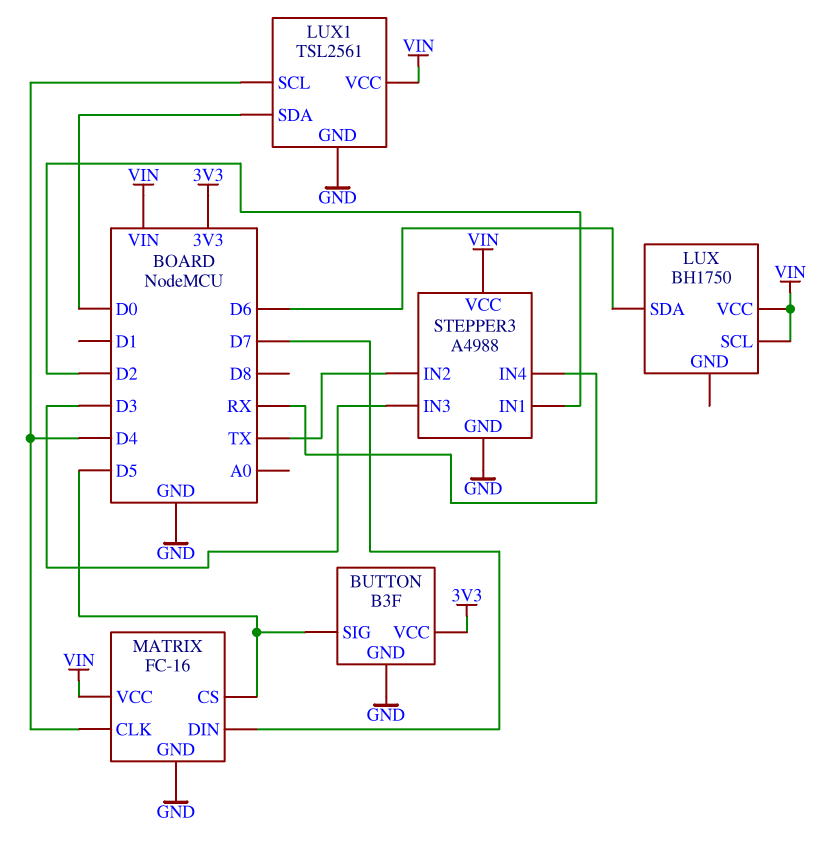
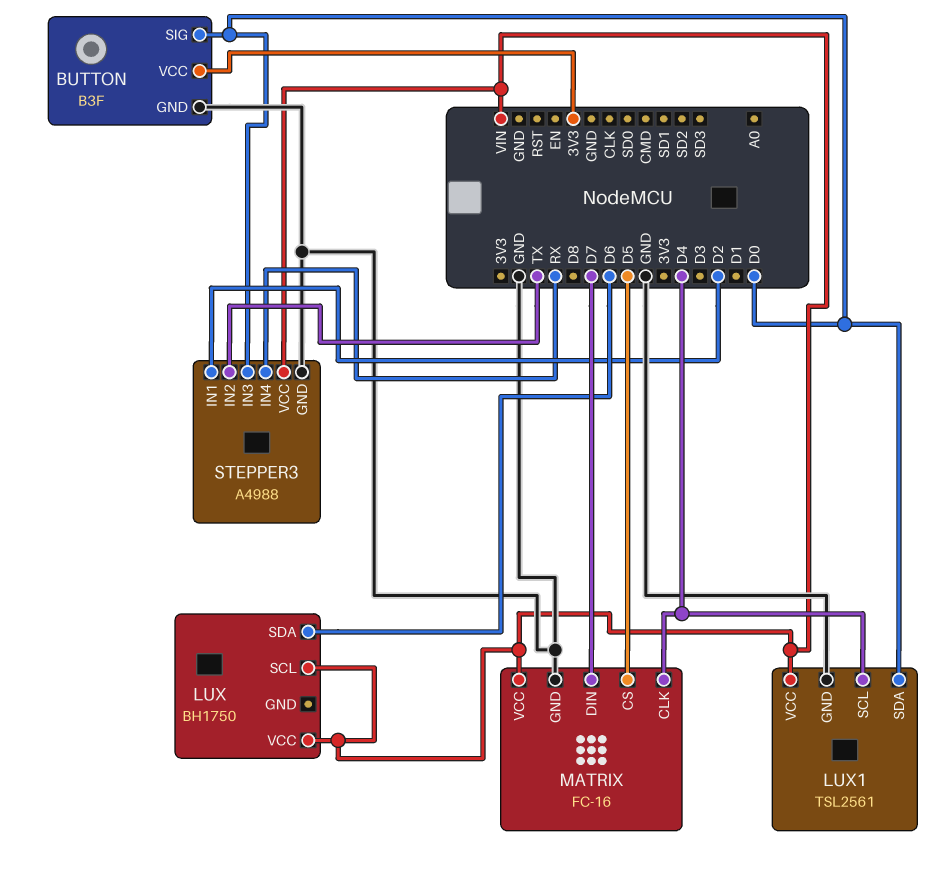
BUTTON pin SIG: D5 -> D0
STEPPER3 pin IN3: D3 -> D0

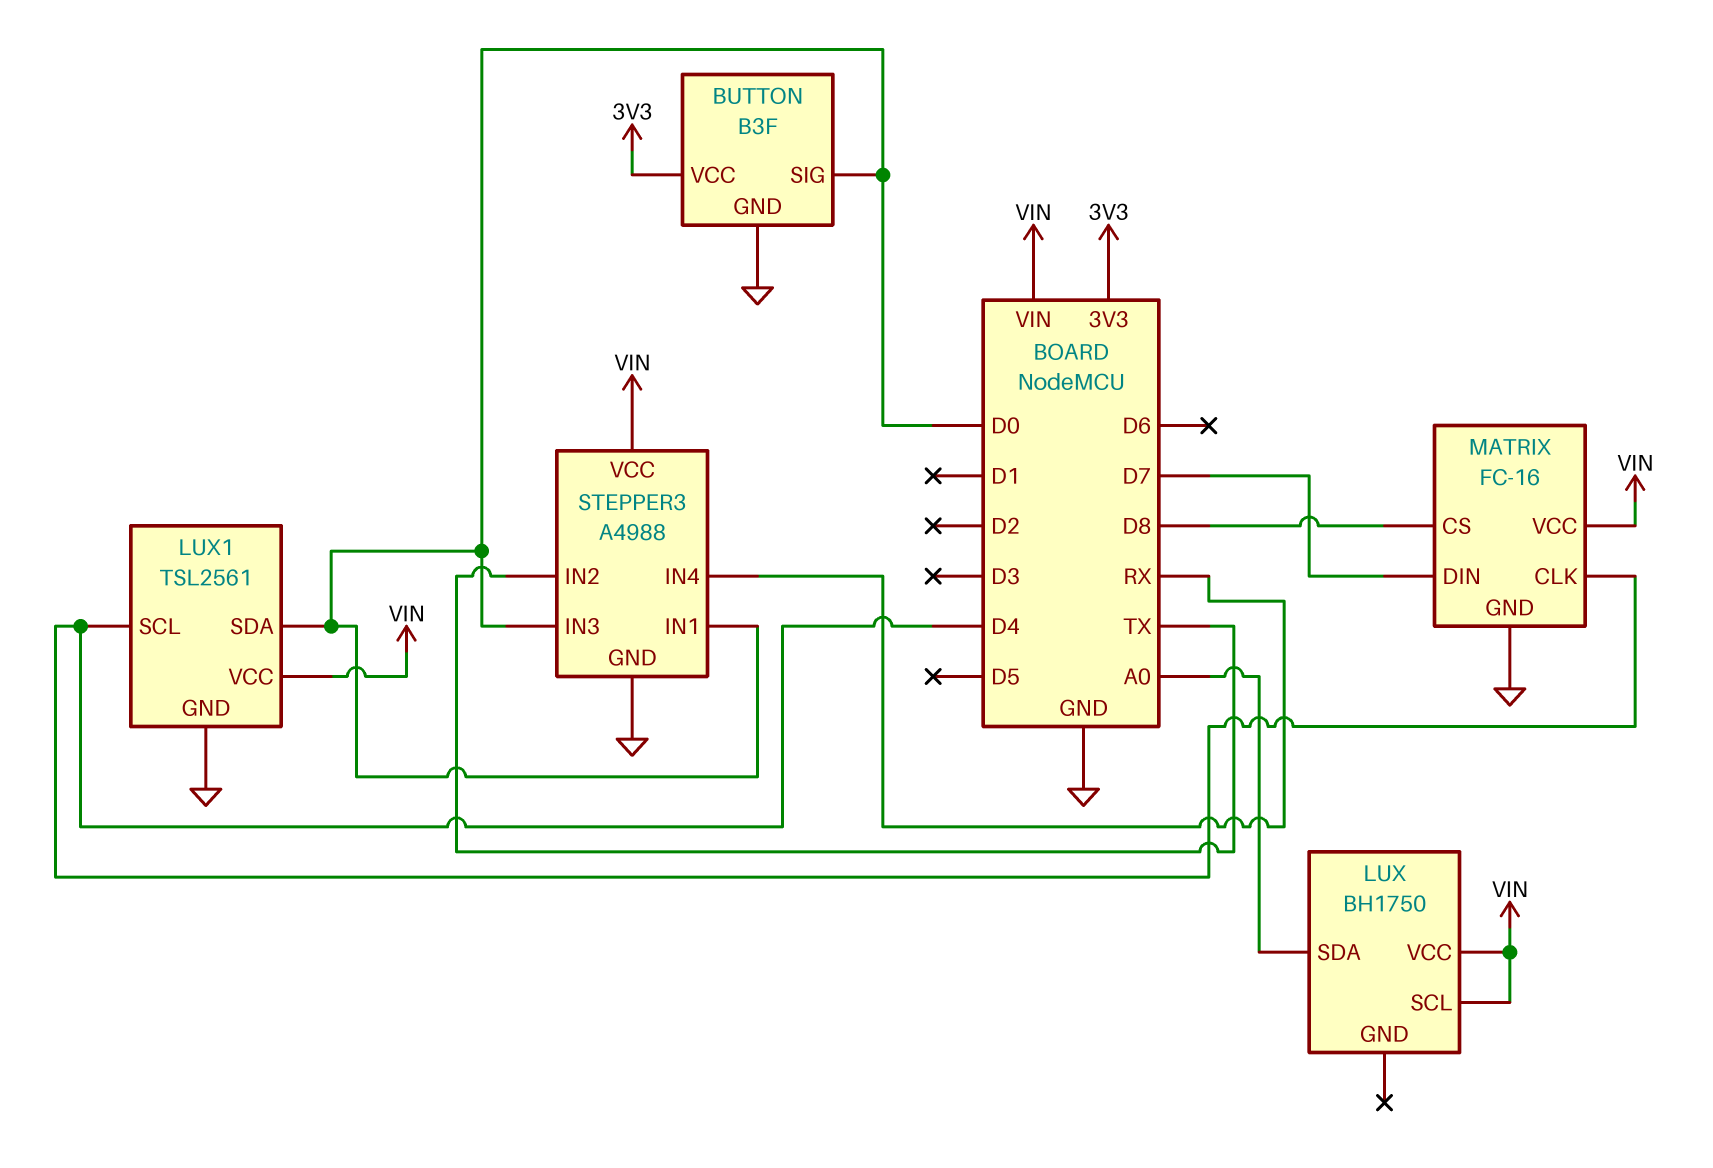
LUX pin SDA: D6 -> A0
MATRIX pin CS: D5 -> D8
STEPPER3 pin IN1: D2 -> D0

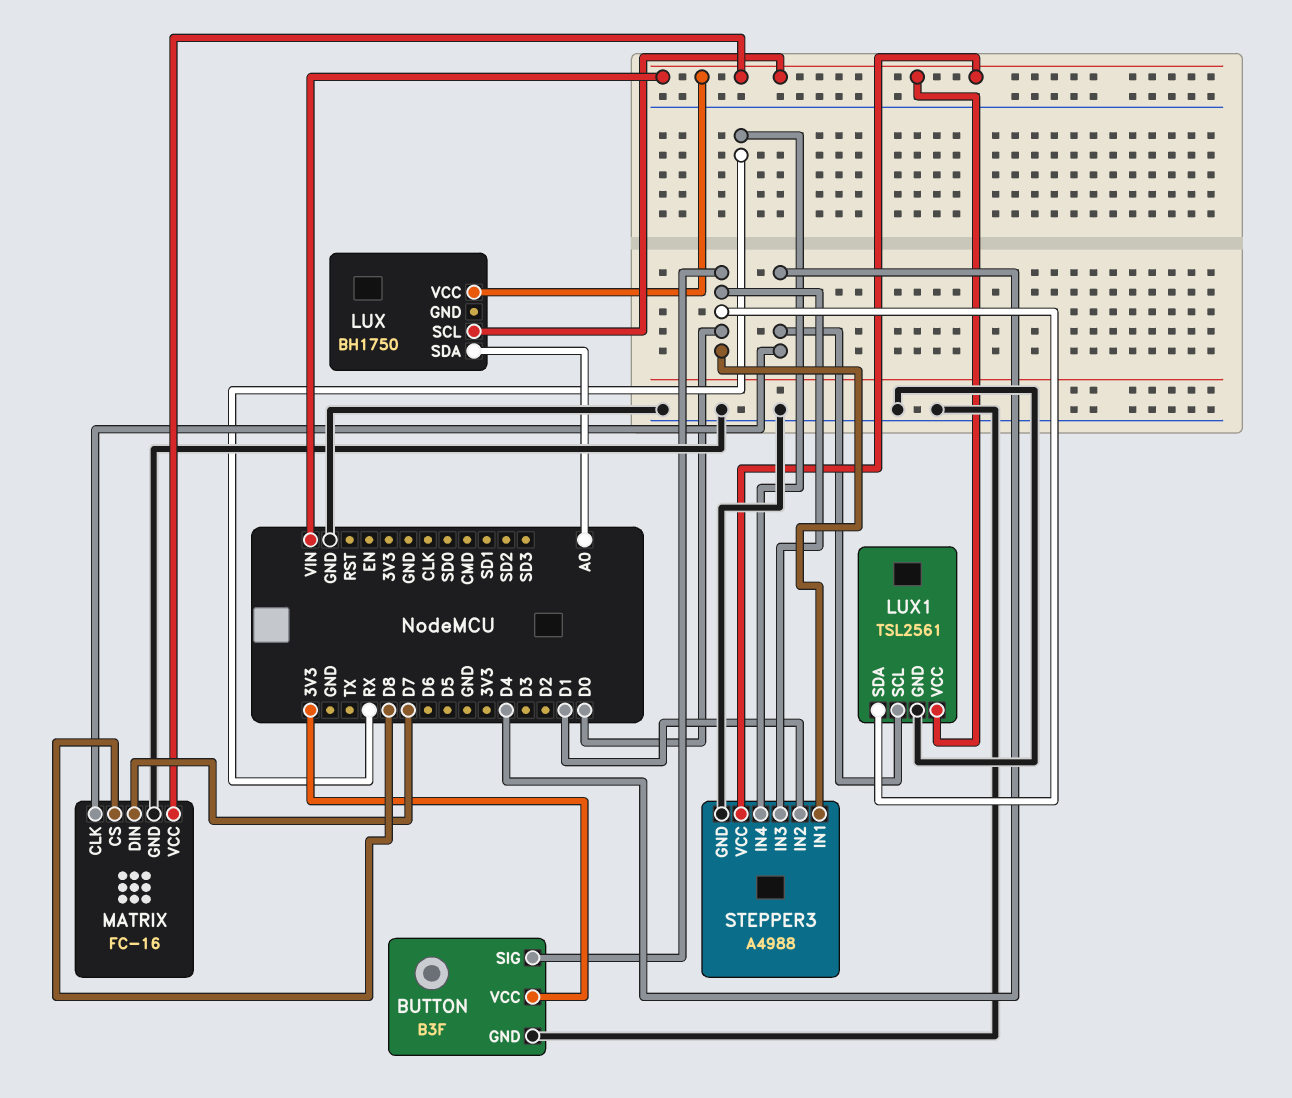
STEPPER3 pin IN2: TX -> D1

